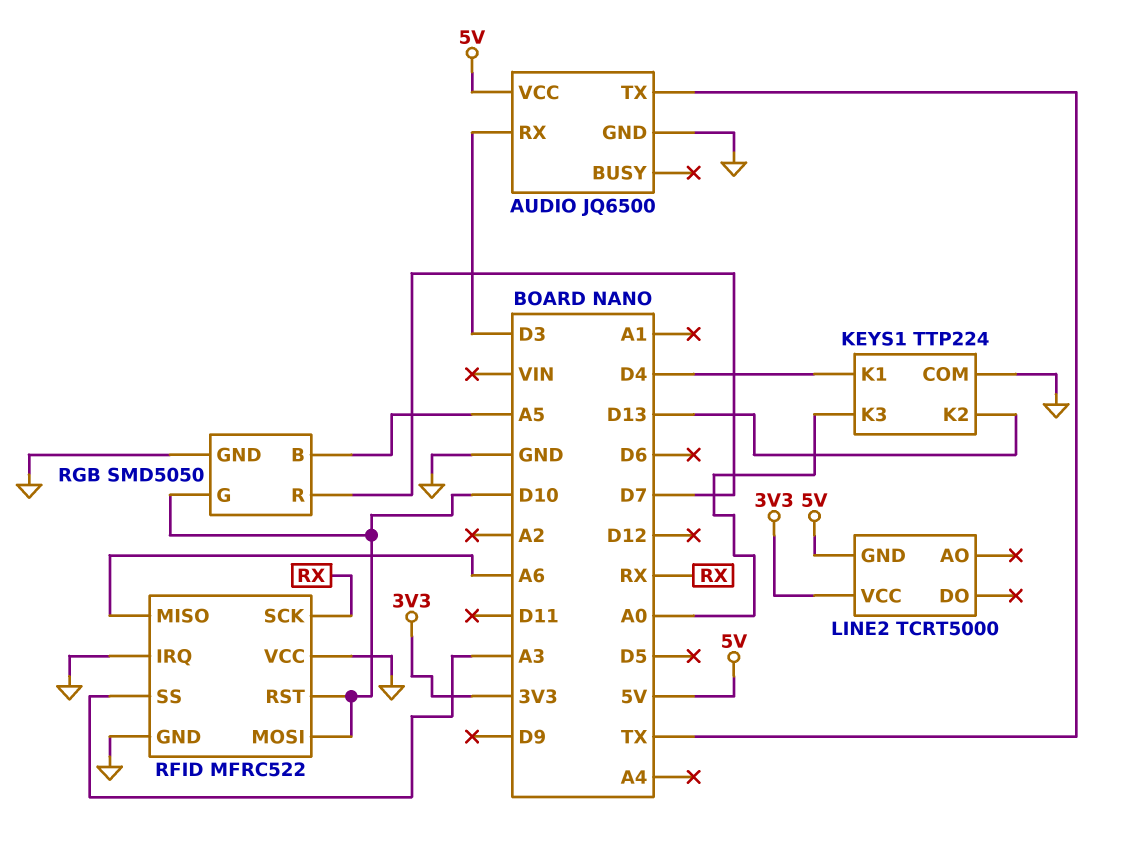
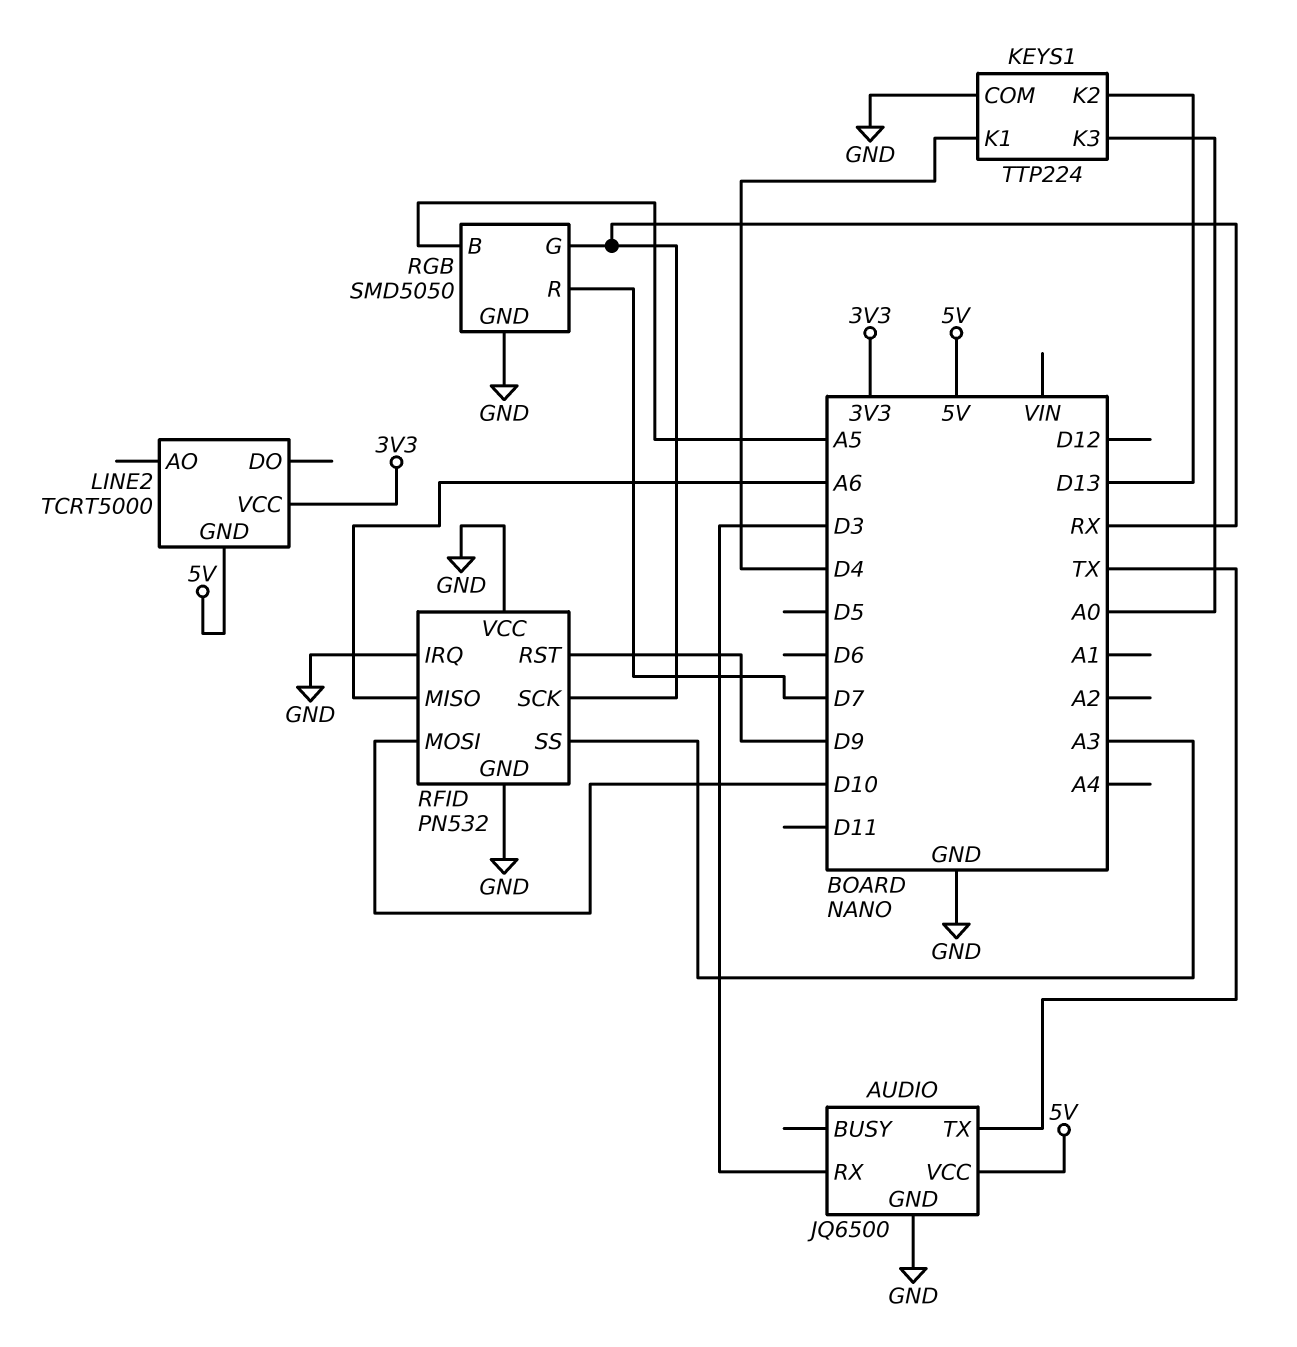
RFID: MFRC522 -> PN532
RFID pin RST: D10 -> D9
RGB pin G: D10 -> RX

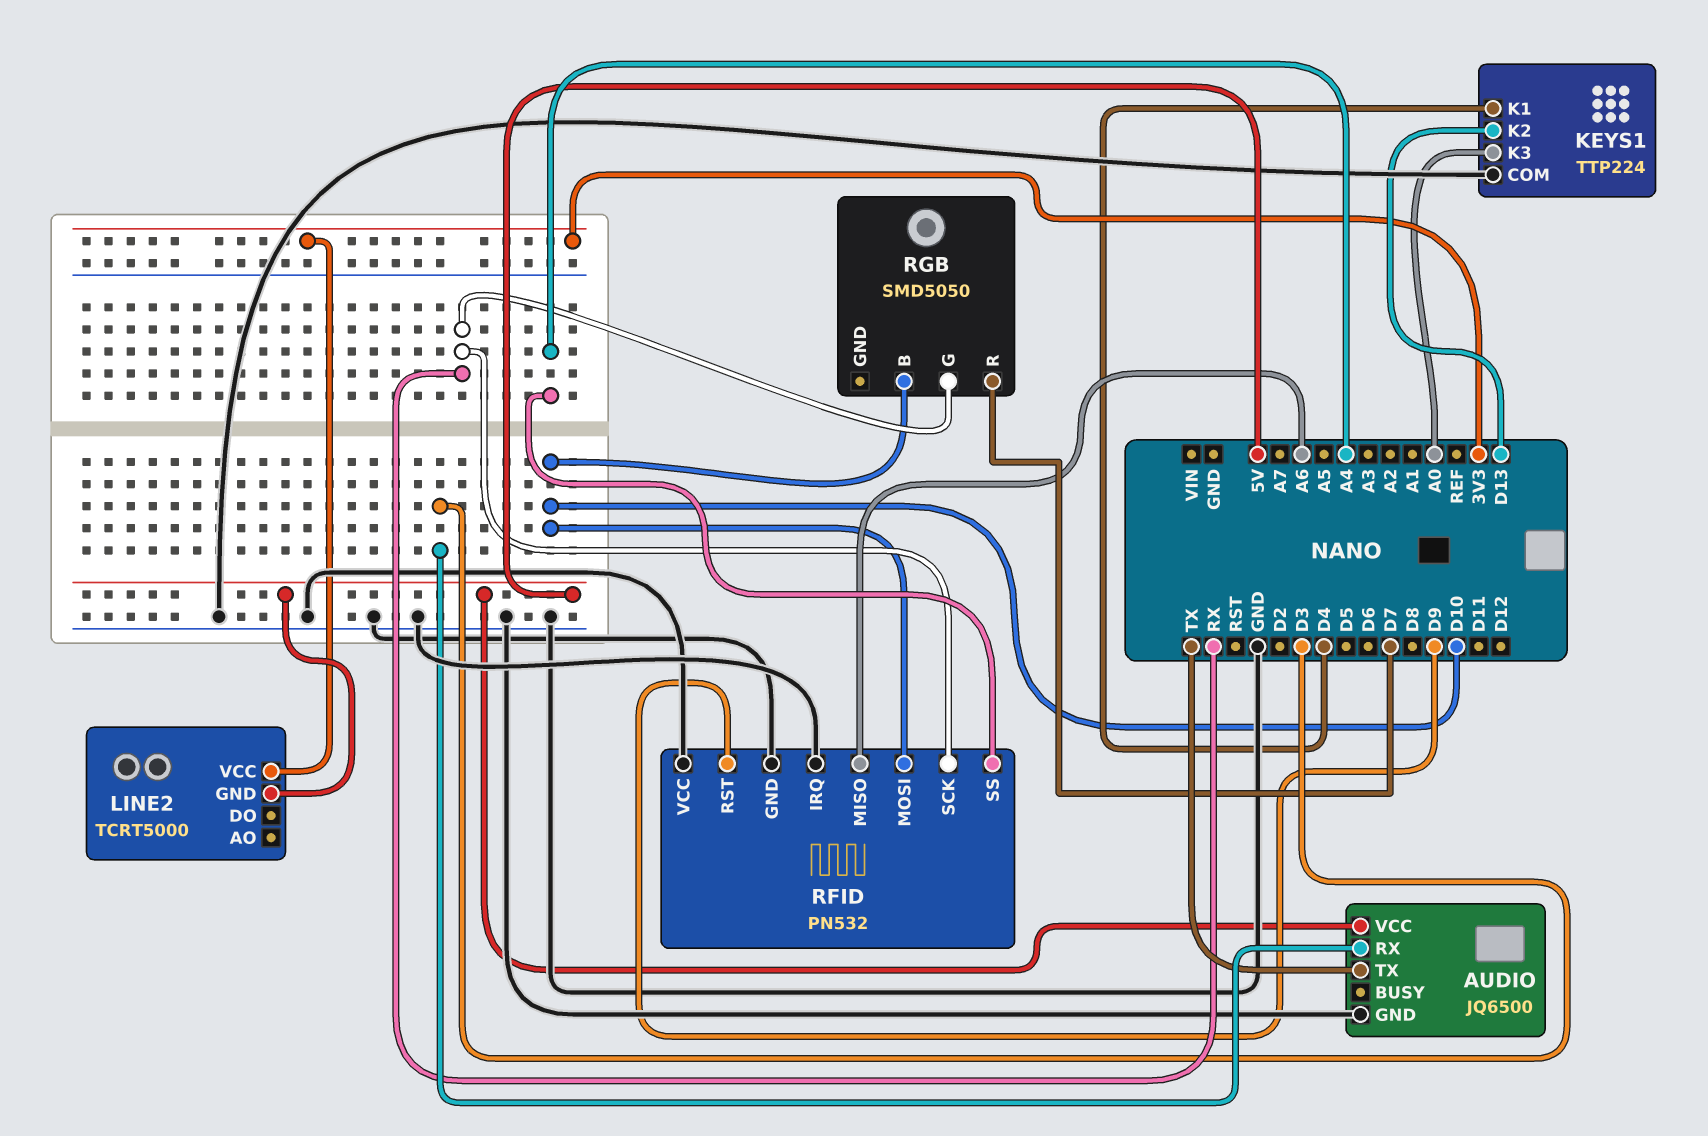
RFID pin SS: A3 -> A4
RGB pin B: A5 -> D10
RGB pin GND: GND -> none

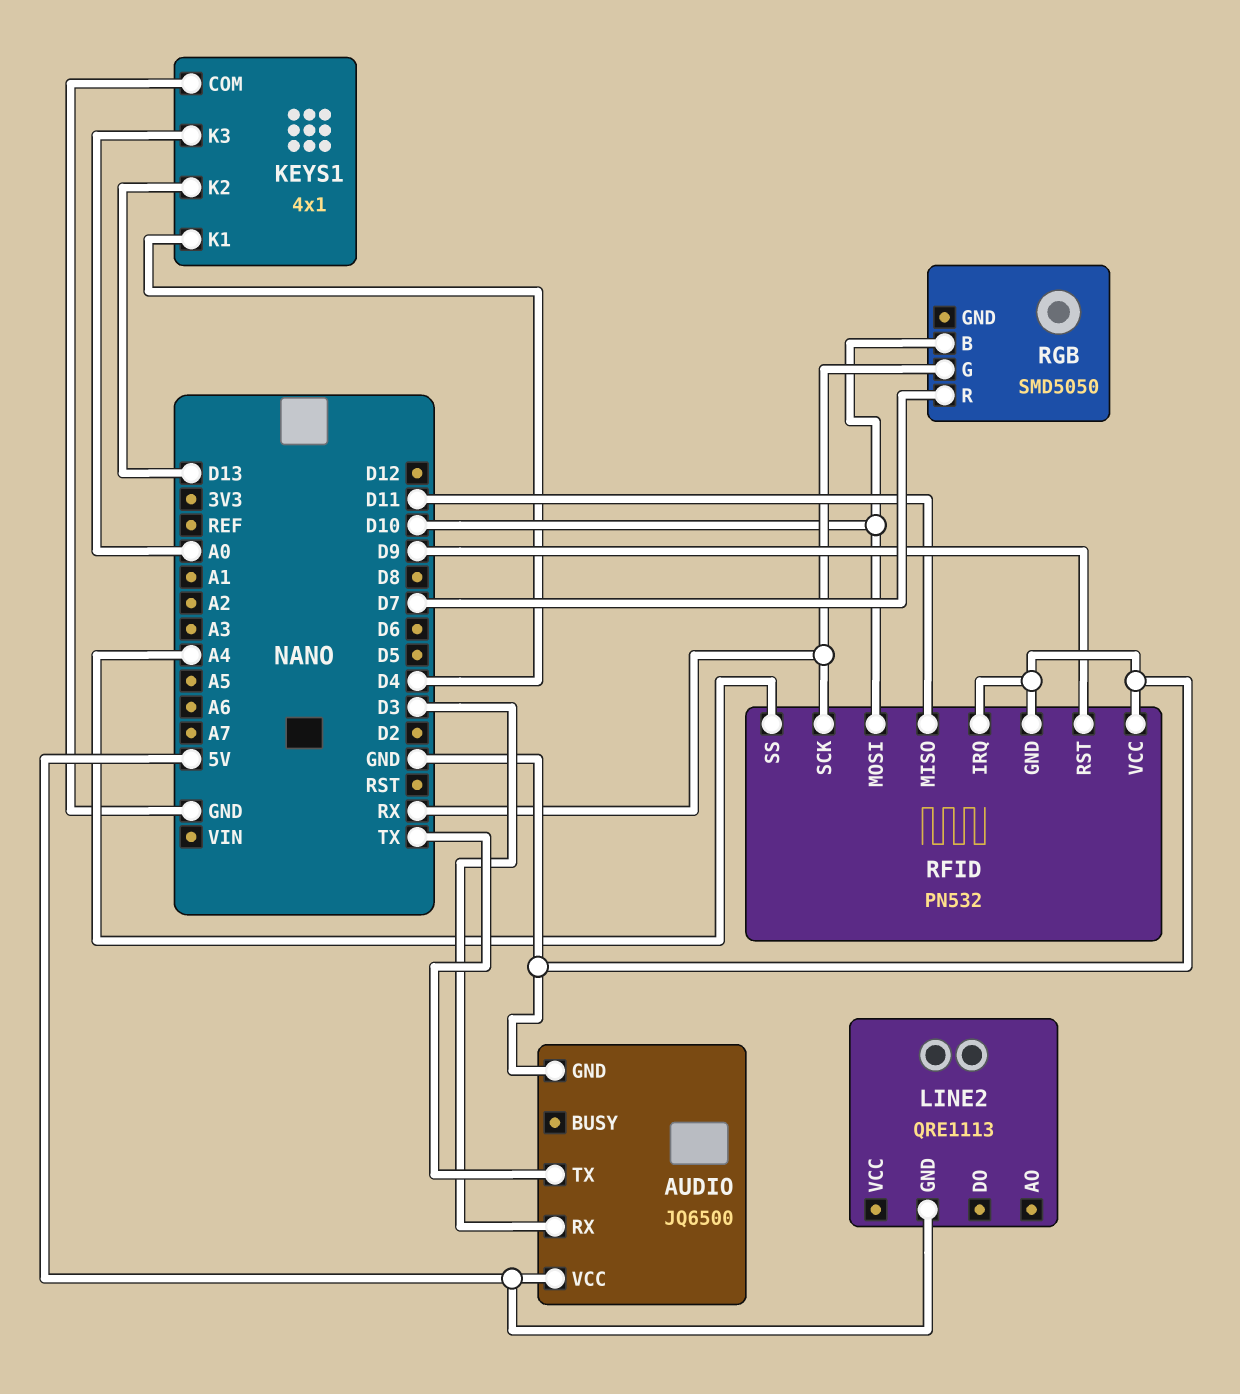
KEYS1: TTP224 -> 4x1
LINE2: TCRT5000 -> QRE1113
LINE2 pin VCC: 3V3 -> none
RFID pin MISO: A6 -> D11

